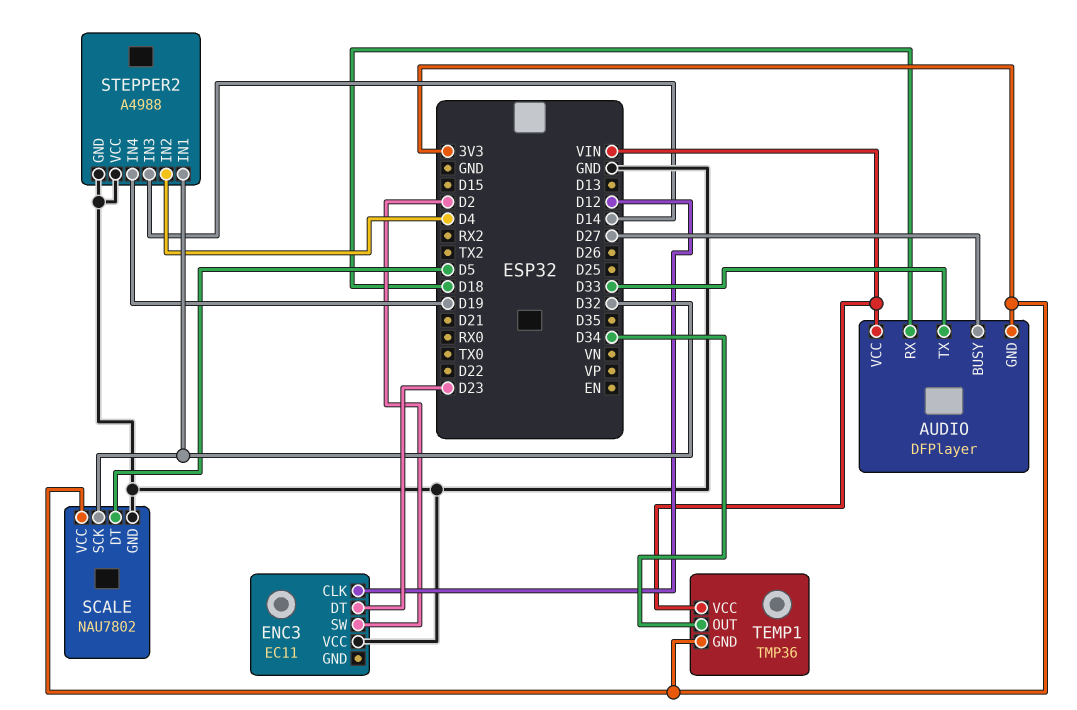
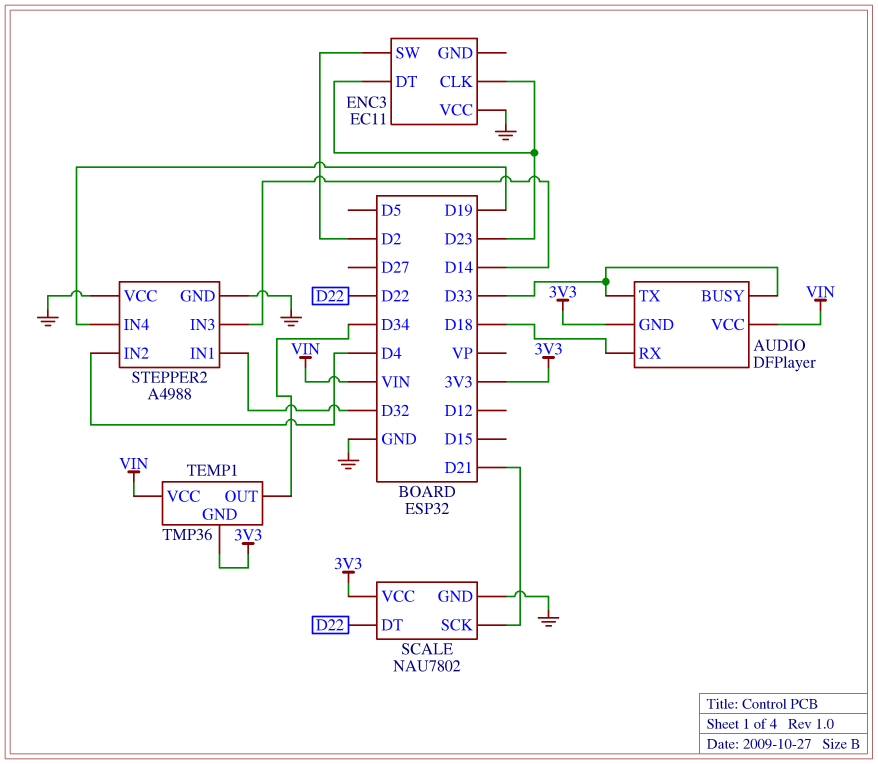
AUDIO pin BUSY: D27 -> D33
ENC3 pin CLK: D12 -> D23
SCALE pin DT: D5 -> D22
SCALE pin SCK: D32 -> D21

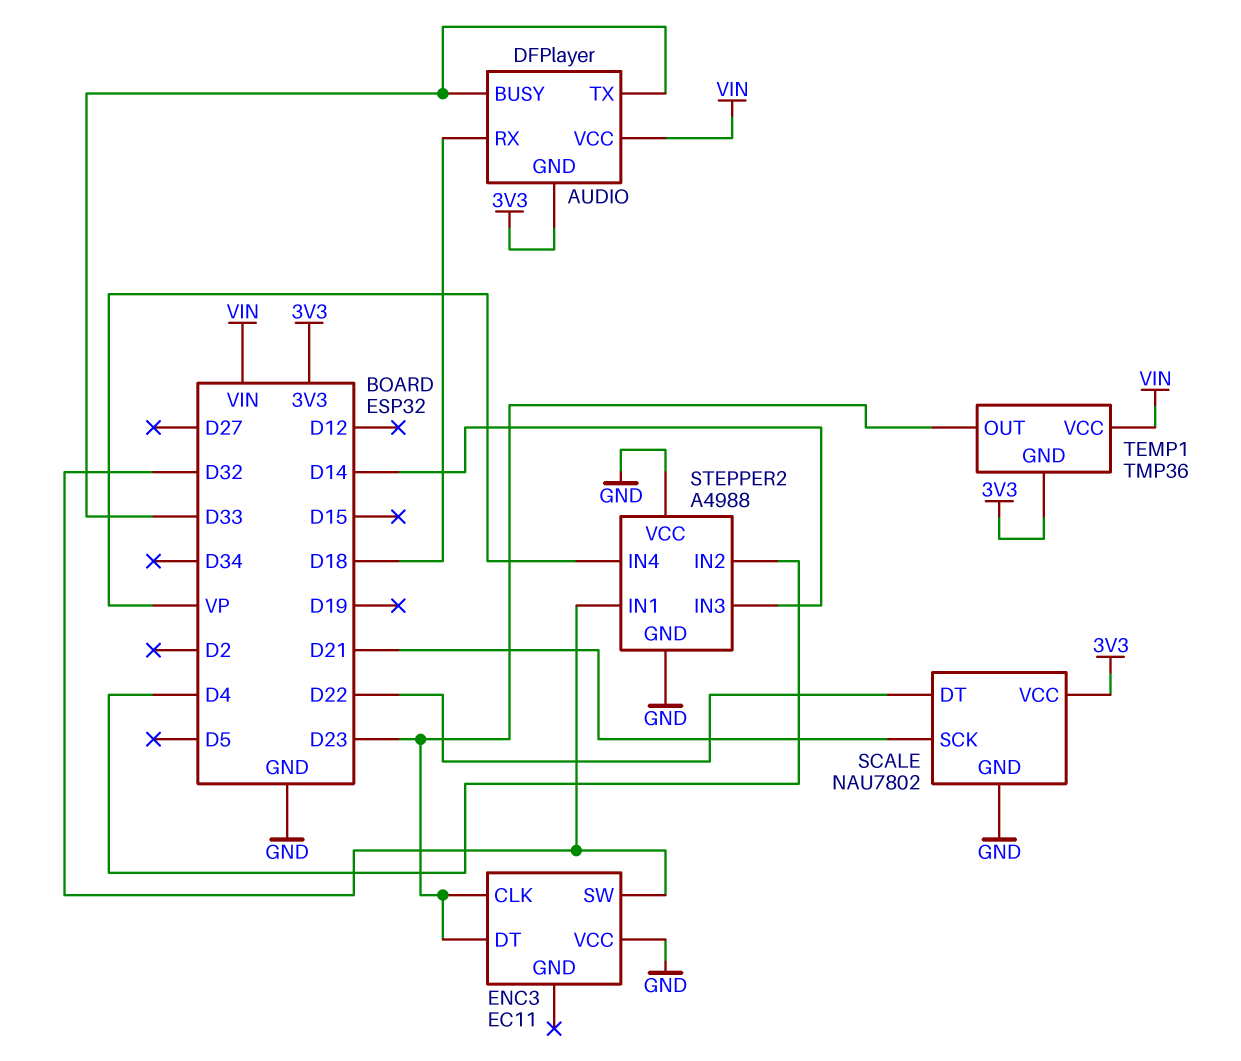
ENC3 pin SW: D2 -> D32
STEPPER2 pin IN4: D19 -> VP
TEMP1 pin OUT: D34 -> D23

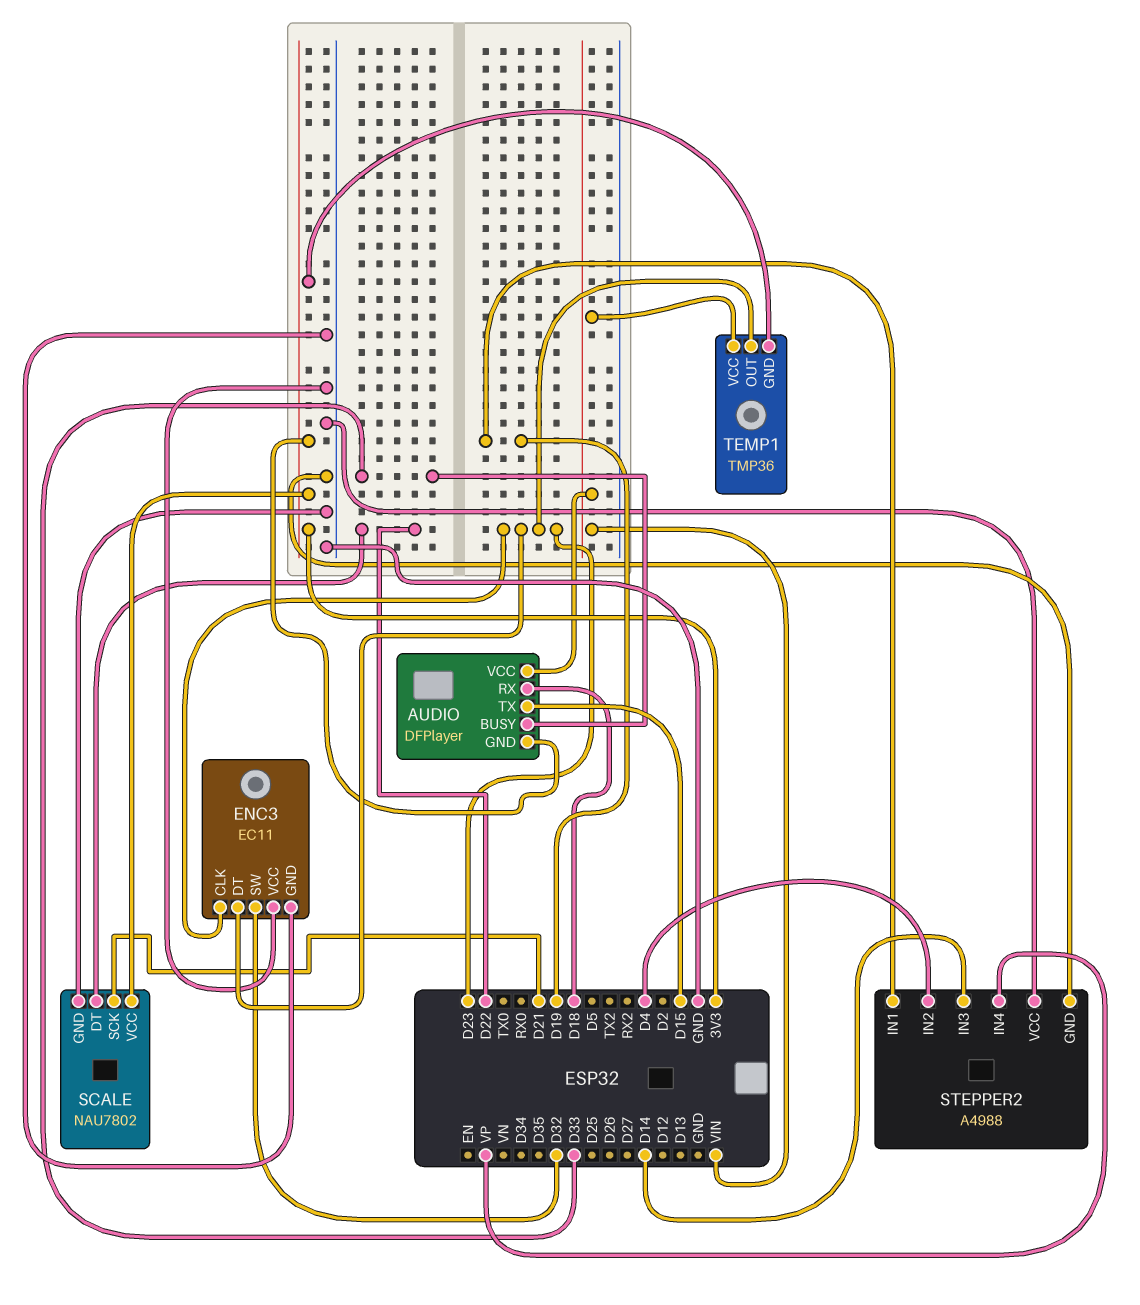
AUDIO pin TX: D33 -> D15
ENC3 pin GND: none -> GND
STEPPER2 pin IN1: D32 -> D19

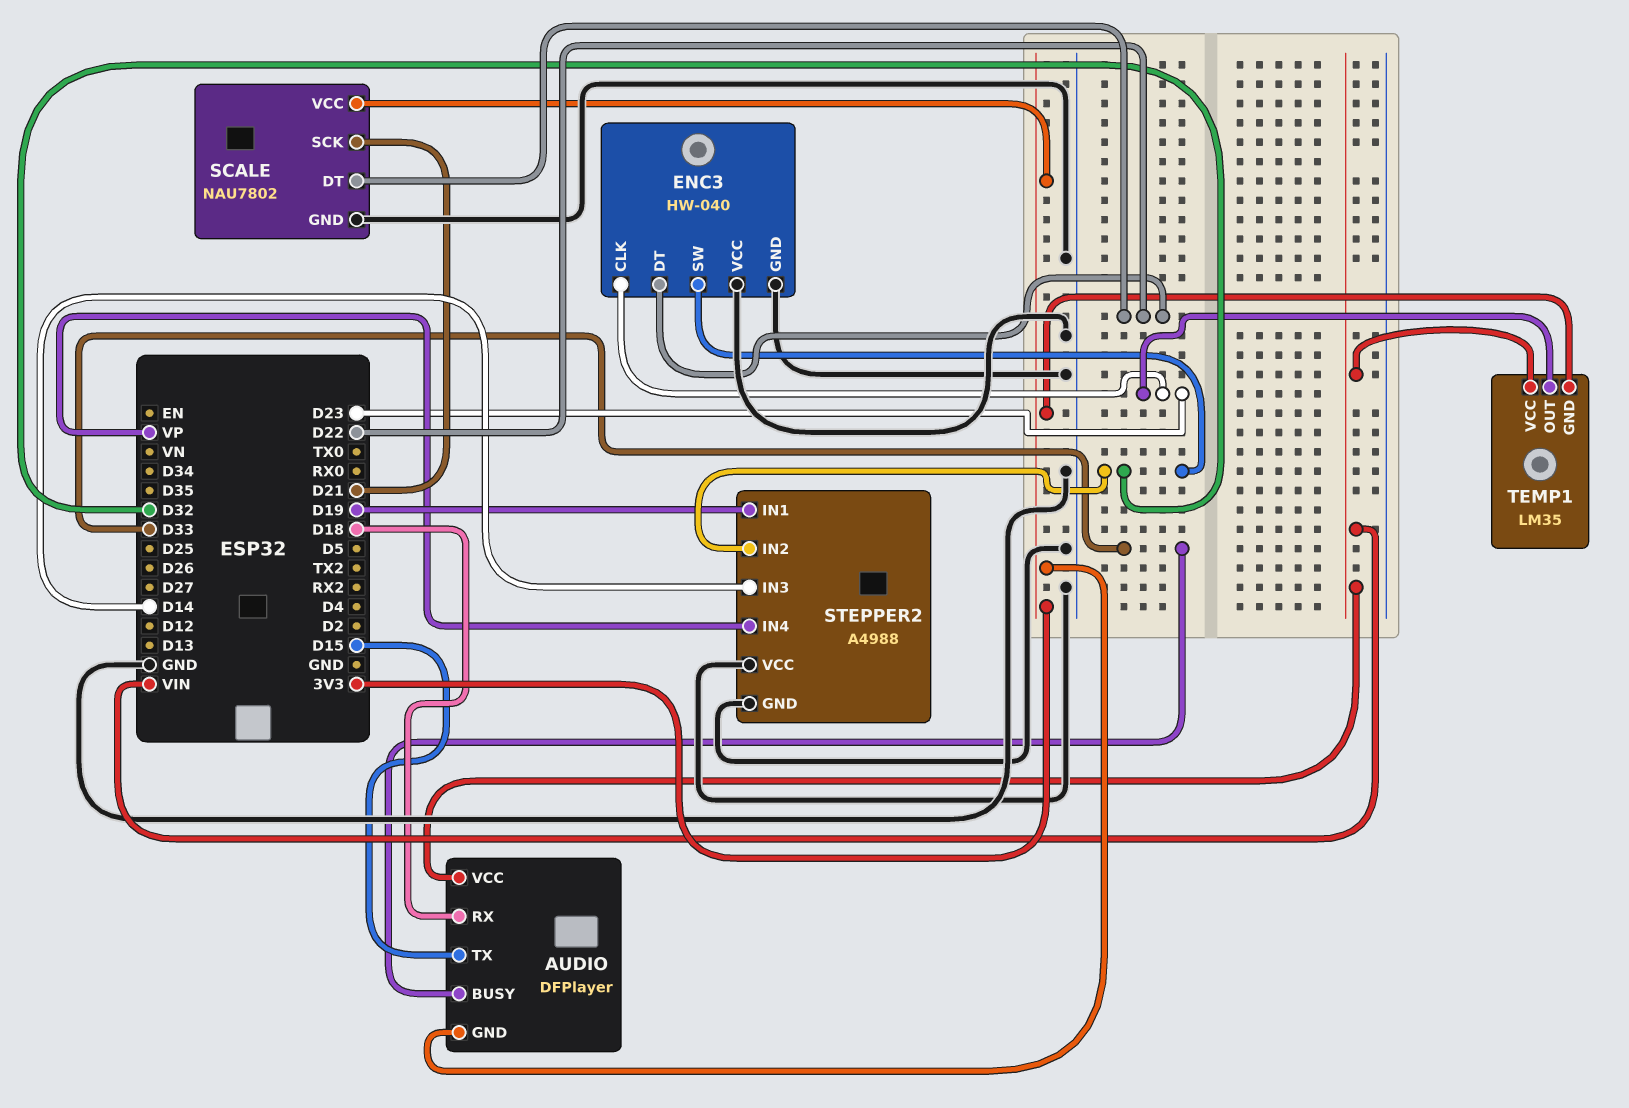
ENC3: EC11 -> HW-040
ENC3 pin DT: D23 -> D22
STEPPER2 pin IN2: D4 -> D32
TEMP1: TMP36 -> LM35

